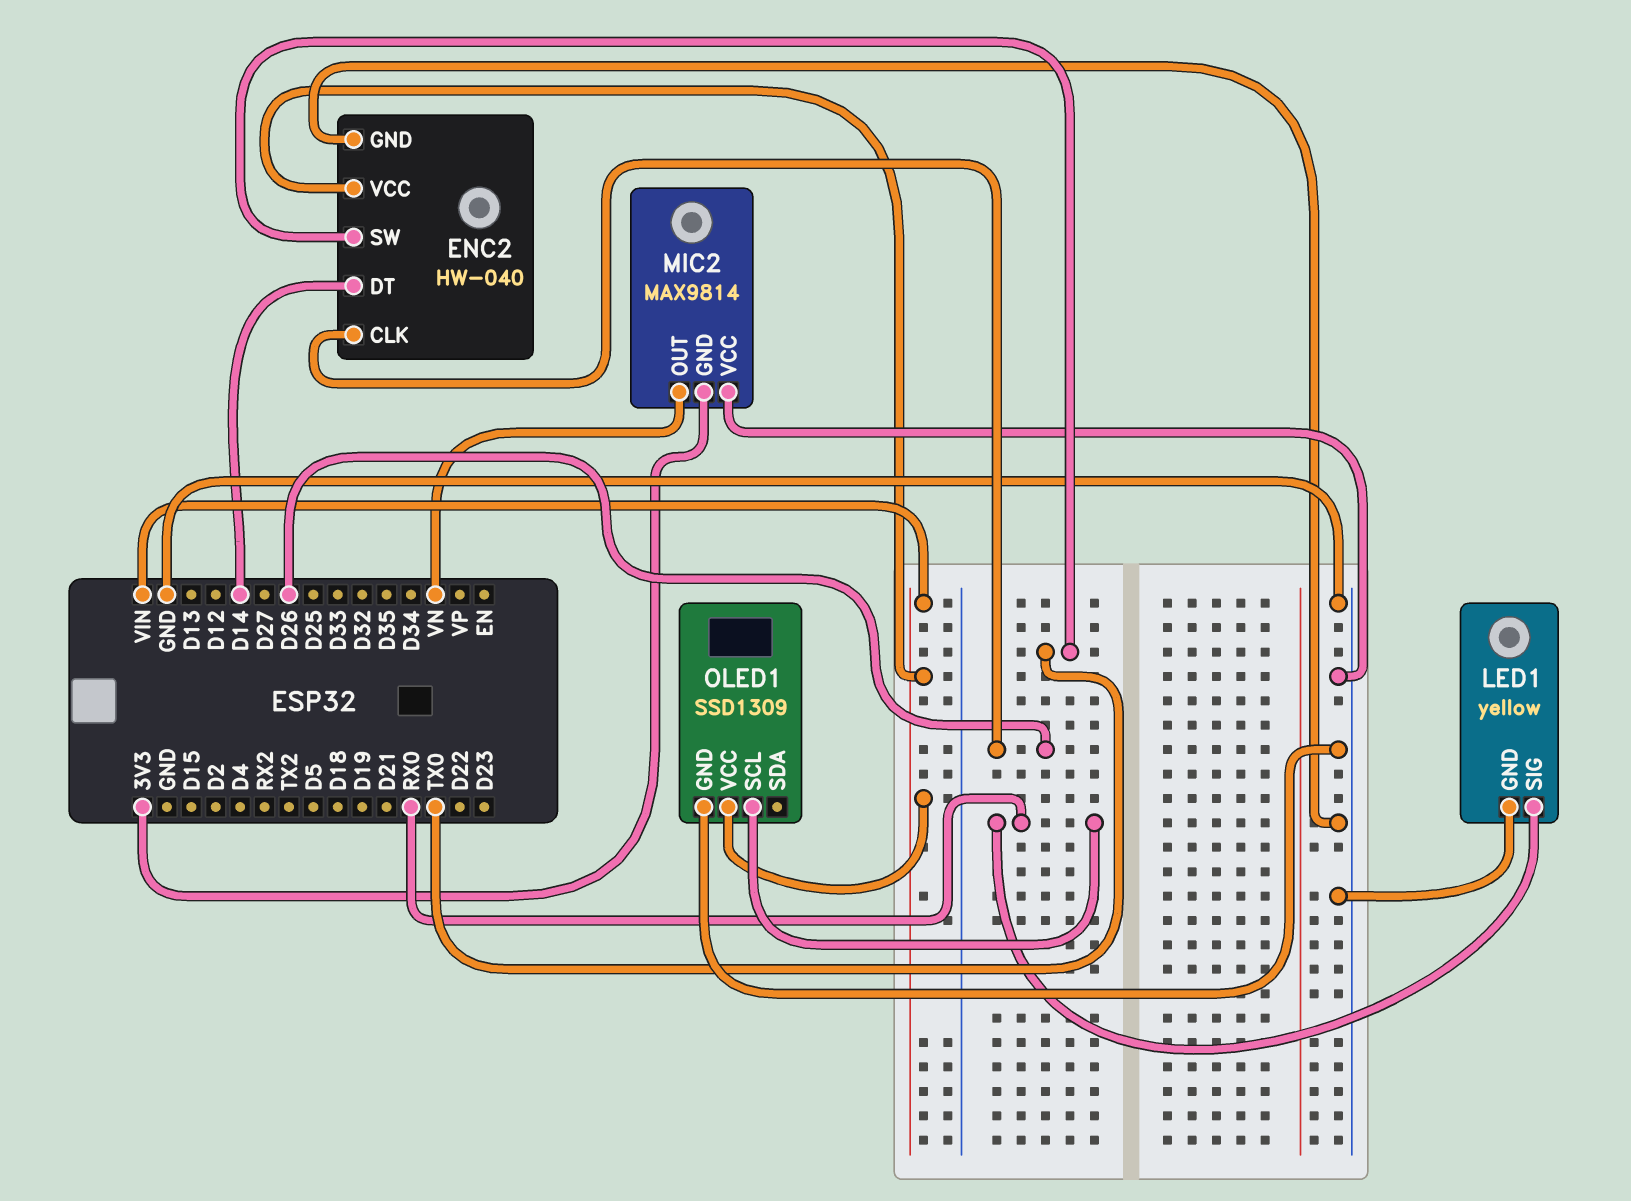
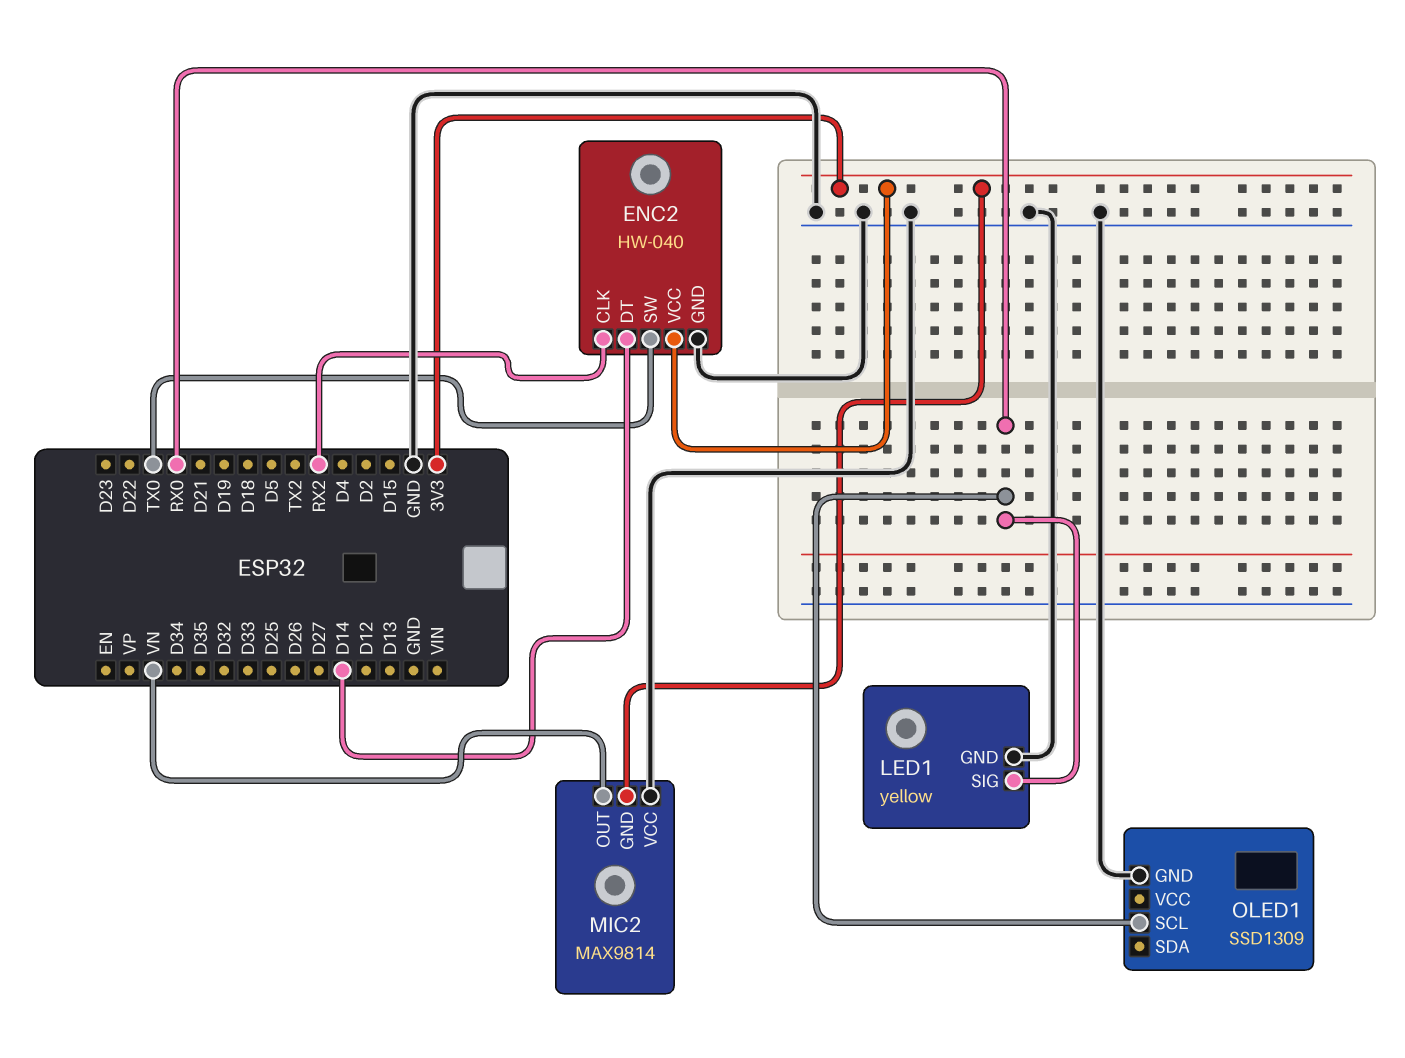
ENC2 pin CLK: D26 -> RX2
ENC2 pin VCC: VIN -> 3V3
OLED1 pin VCC: VIN -> none

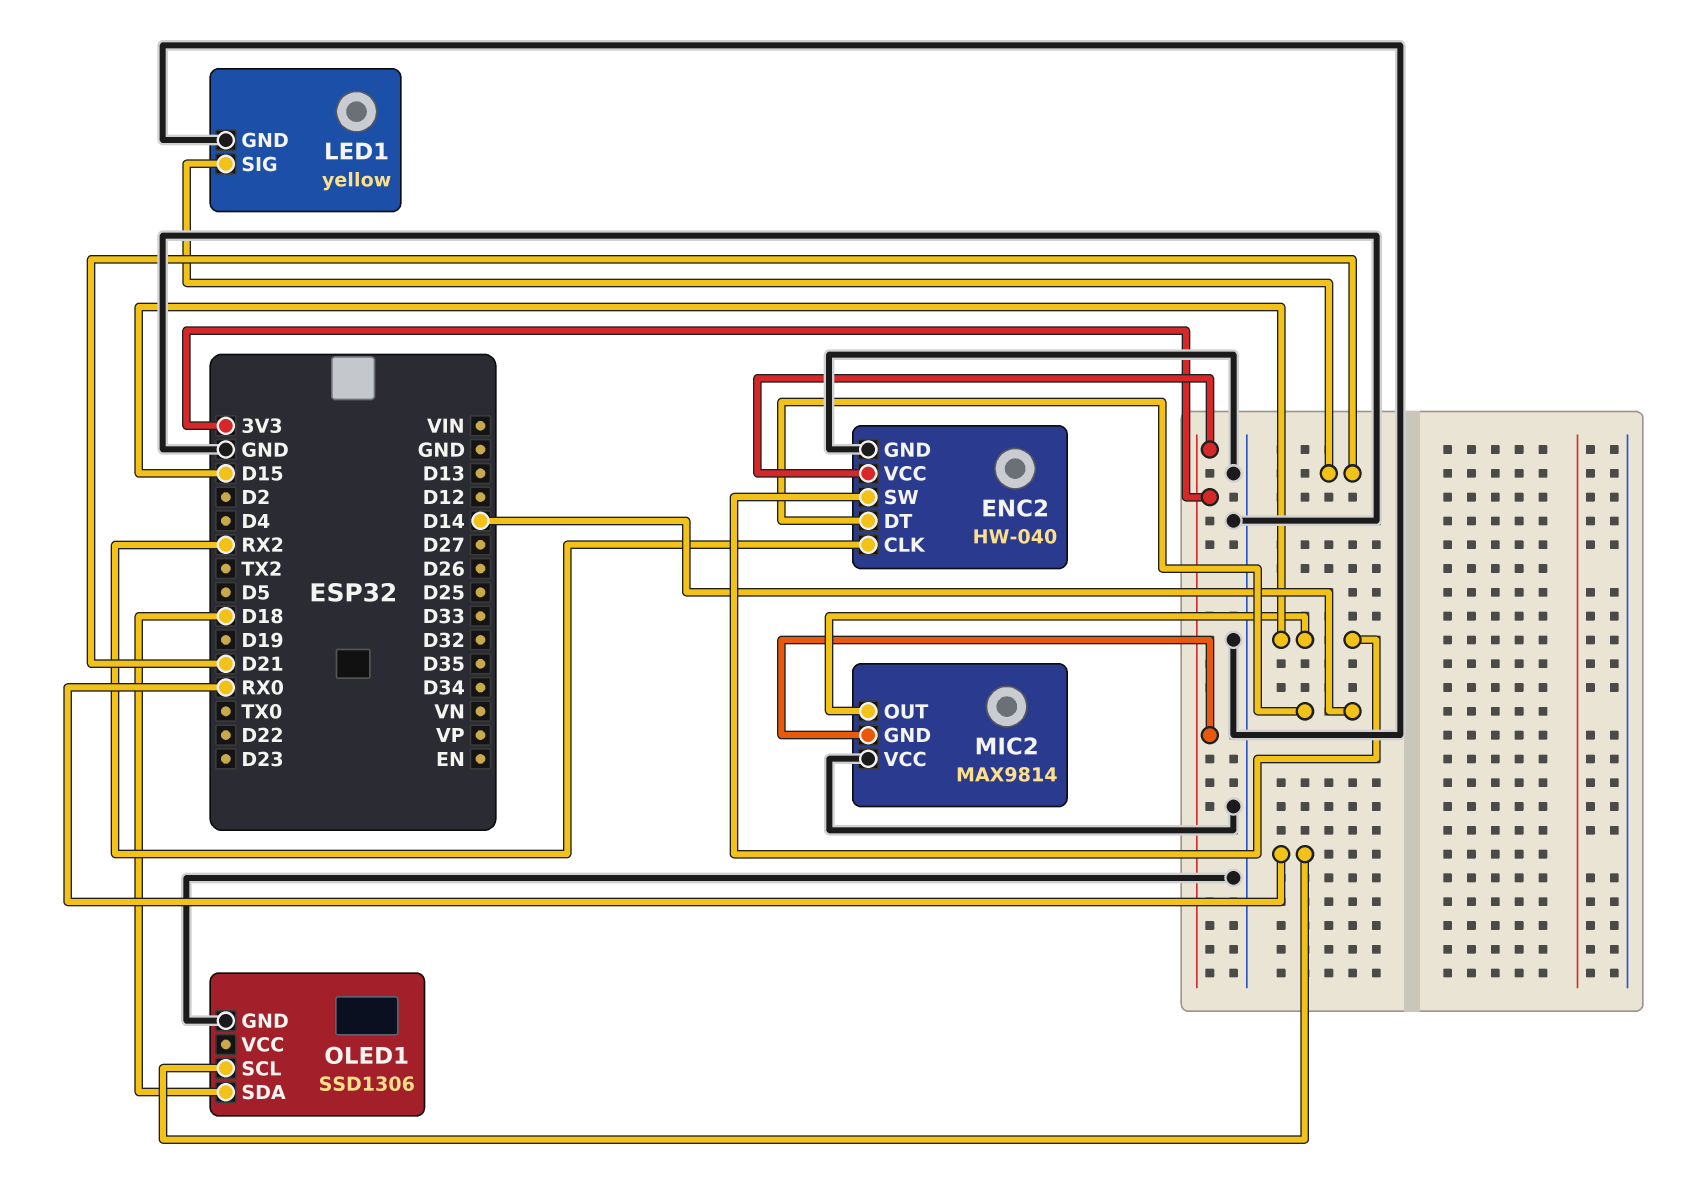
ENC2 pin SW: TX0 -> D15
LED1 pin SIG: RX0 -> D21
MIC2 pin OUT: VN -> D15
OLED1: SSD1309 -> SSD1306
OLED1 pin SDA: none -> D18

